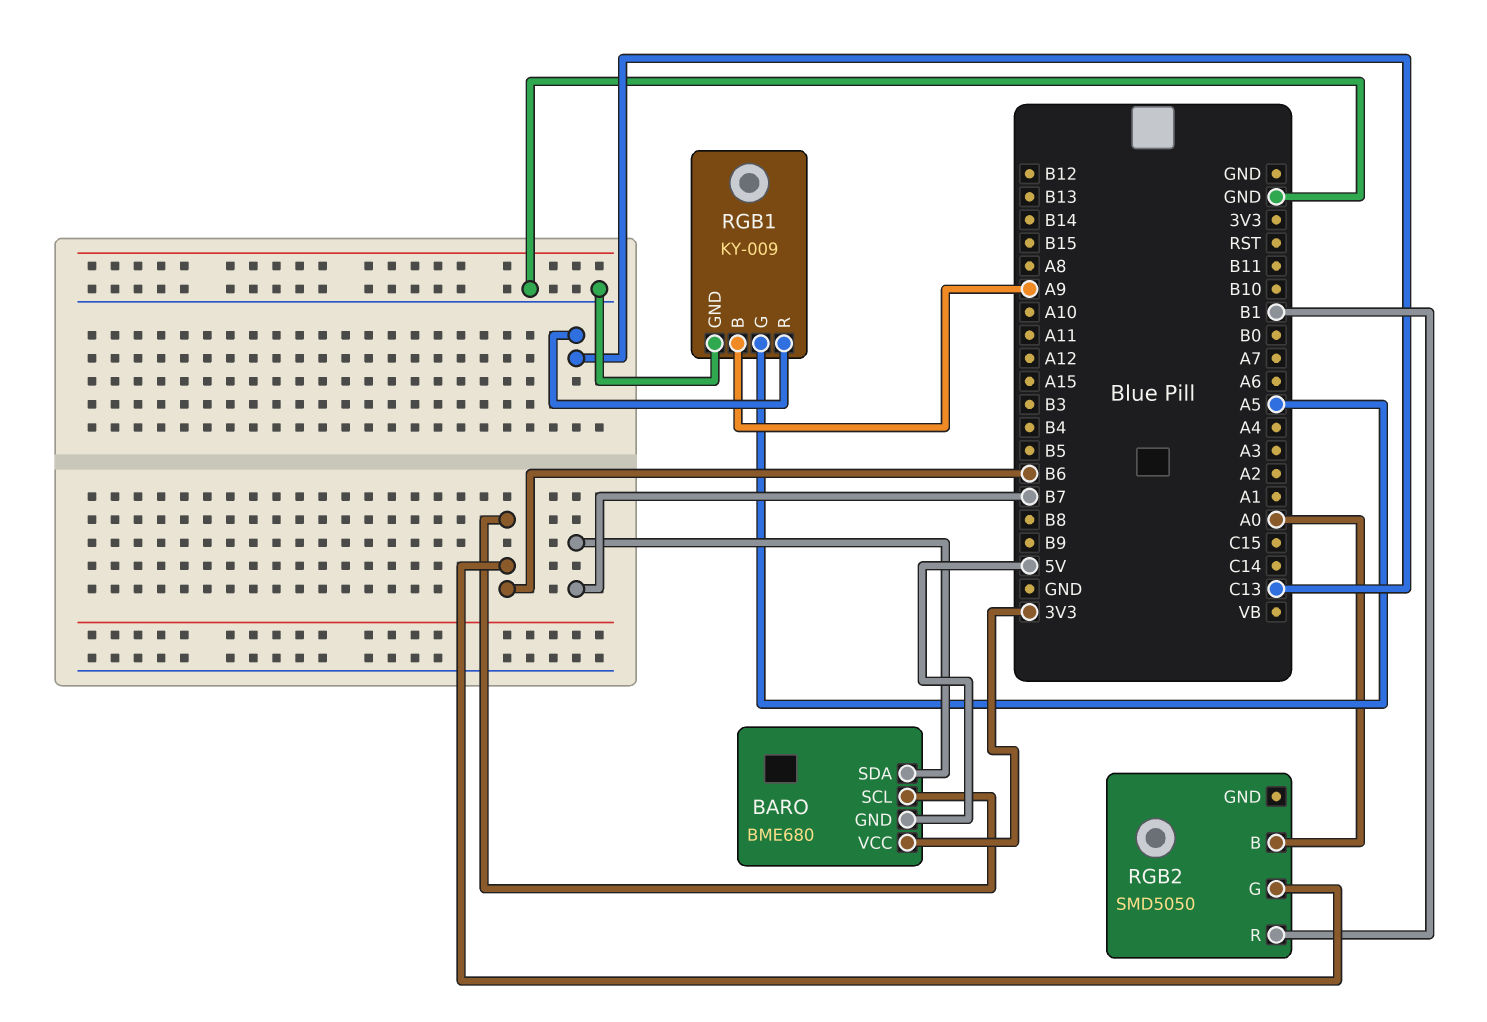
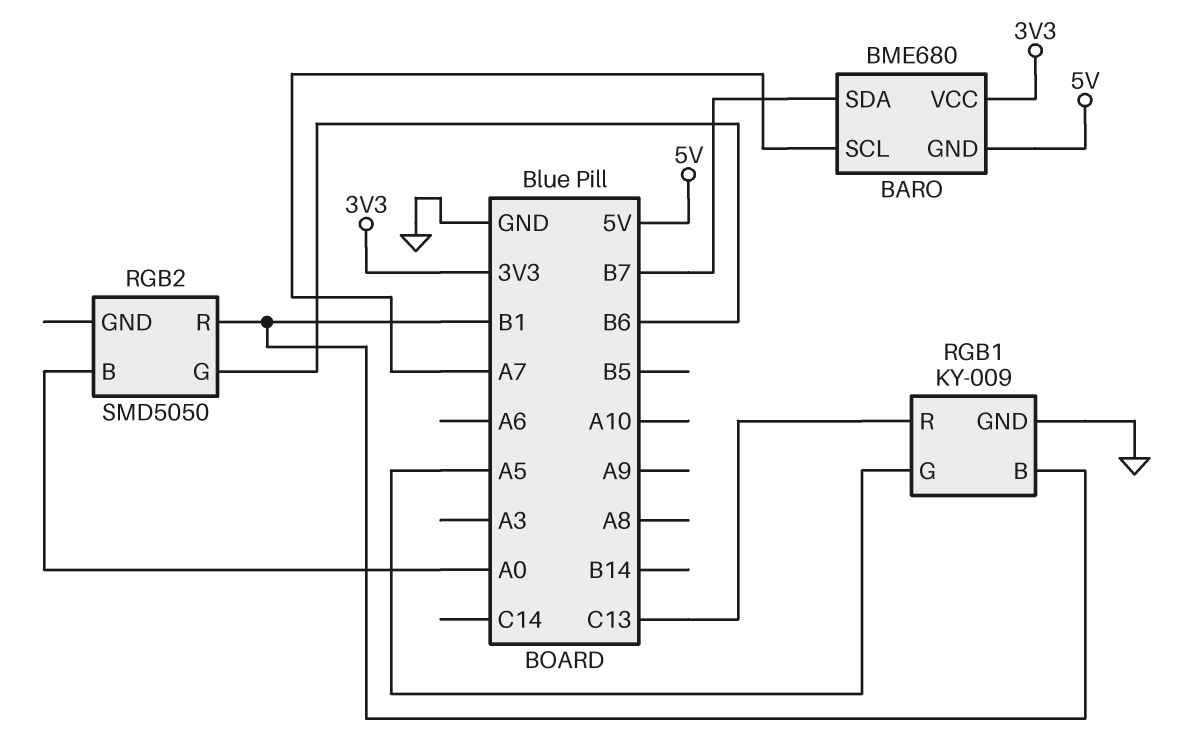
BARO pin SCL: B6 -> A7
RGB1 pin B: A9 -> B1

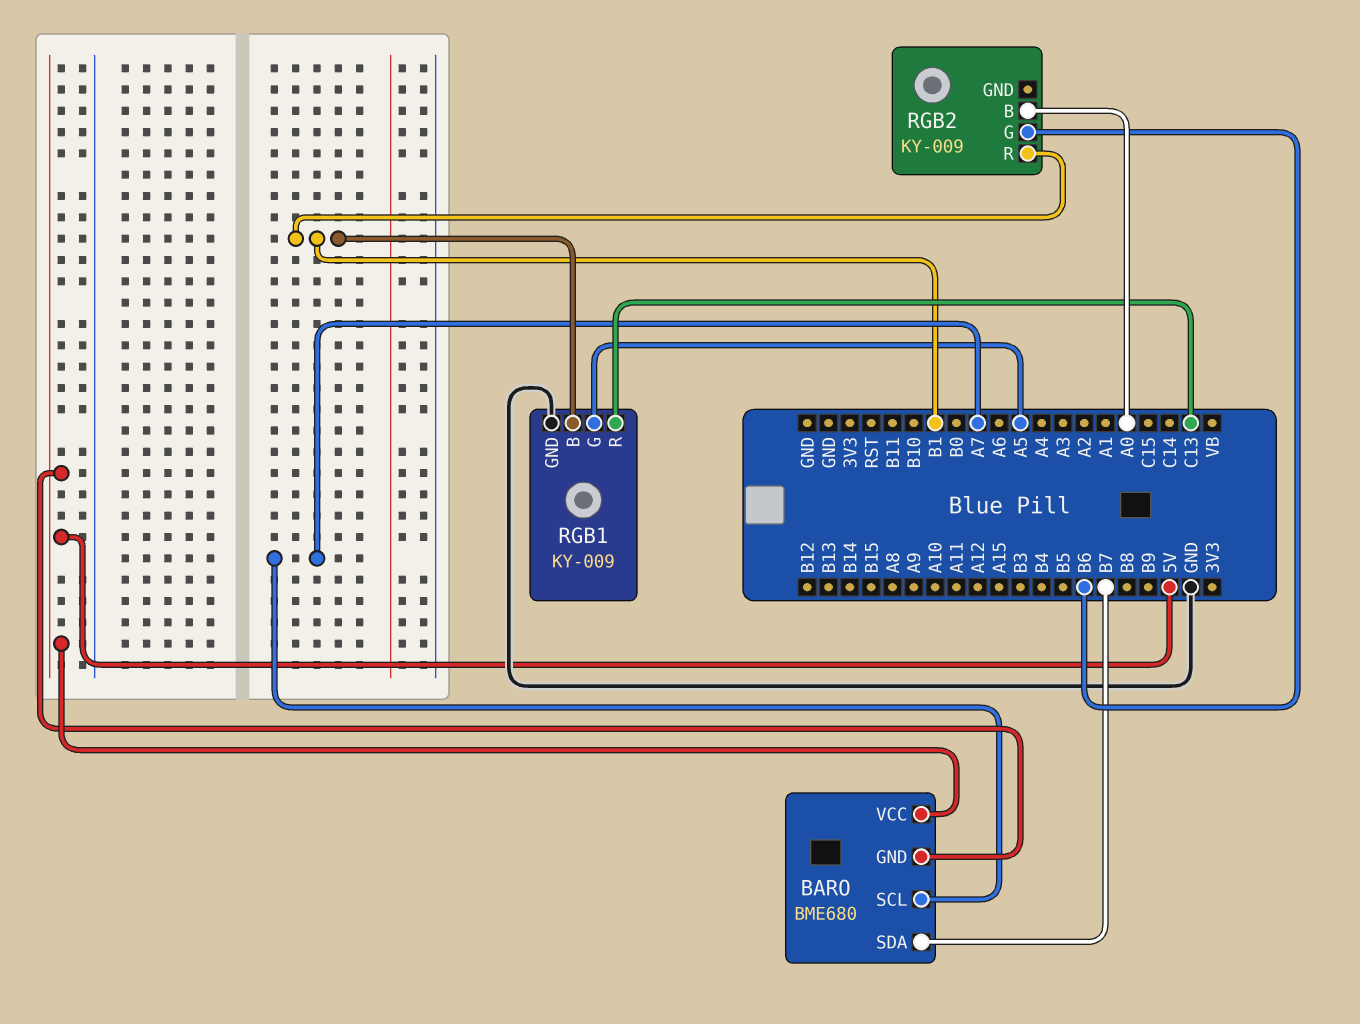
BARO pin VCC: 3V3 -> 5V
RGB2: SMD5050 -> KY-009

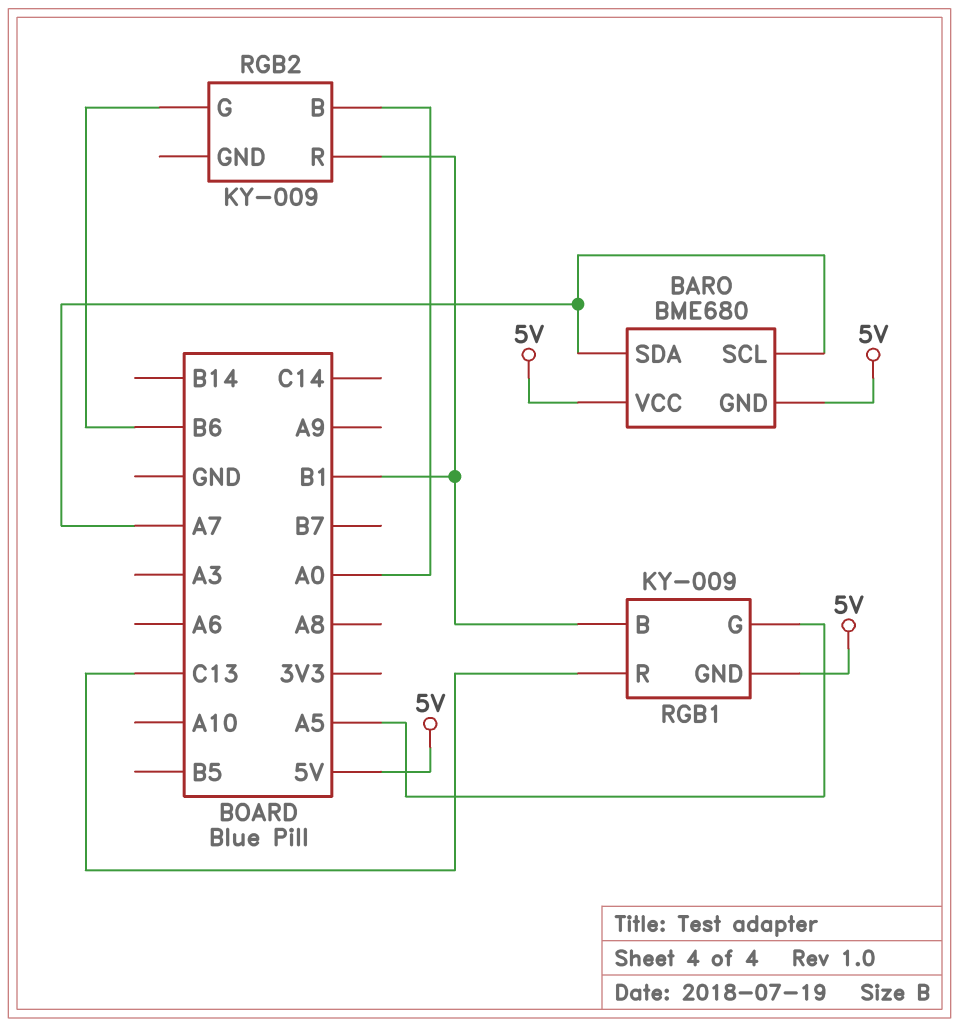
BARO pin SDA: B7 -> A7
RGB1 pin GND: GND -> 5V

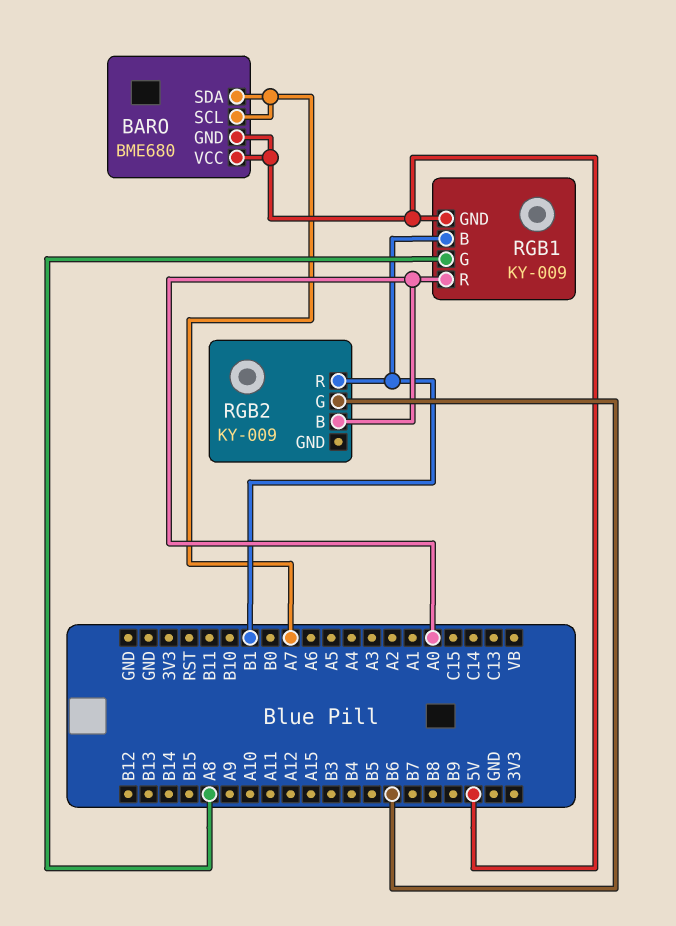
RGB1 pin G: A5 -> A8
RGB1 pin R: C13 -> A0

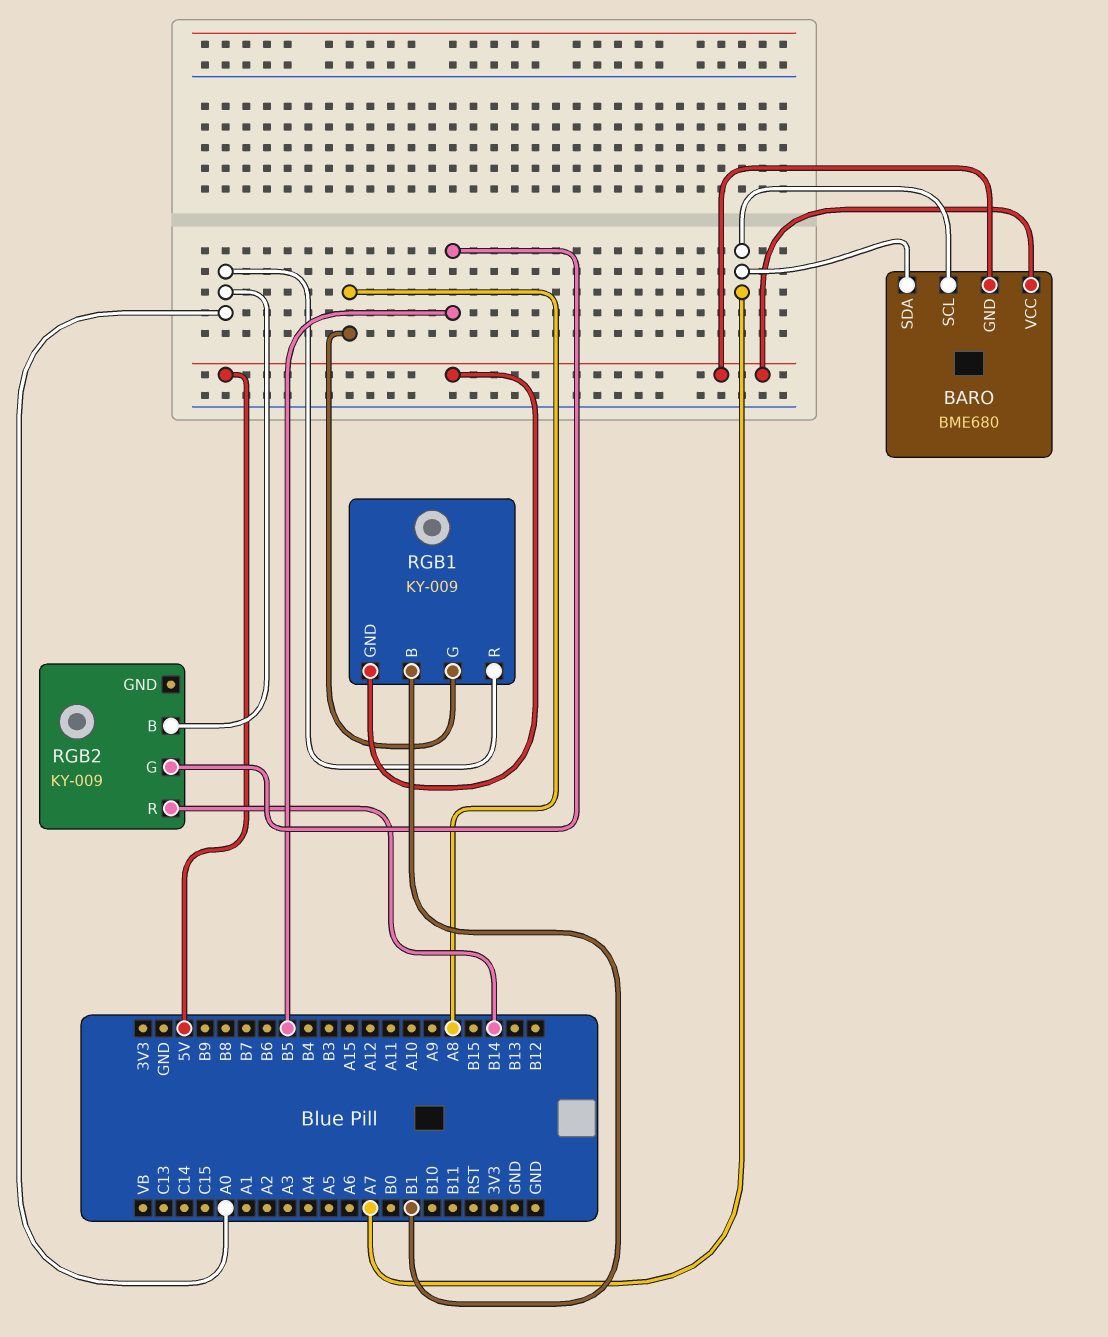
RGB2 pin G: B6 -> B5
RGB2 pin R: B1 -> B14

